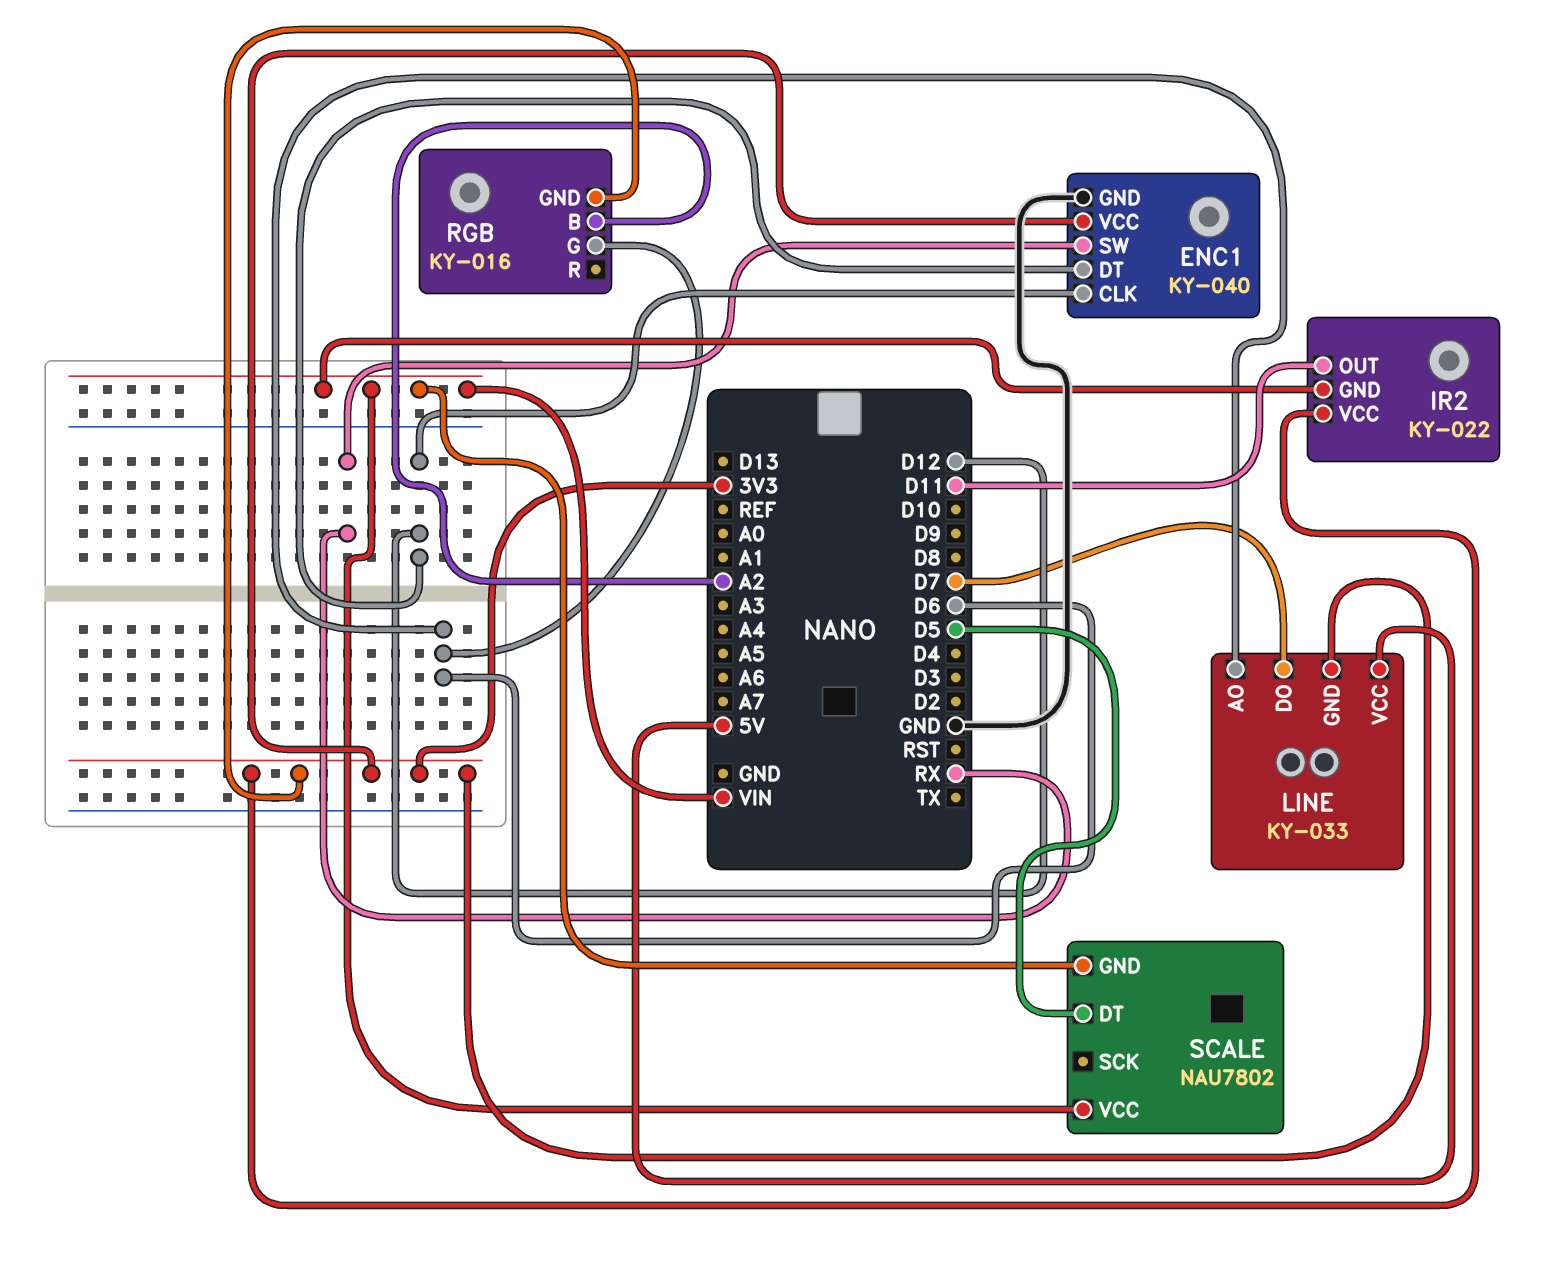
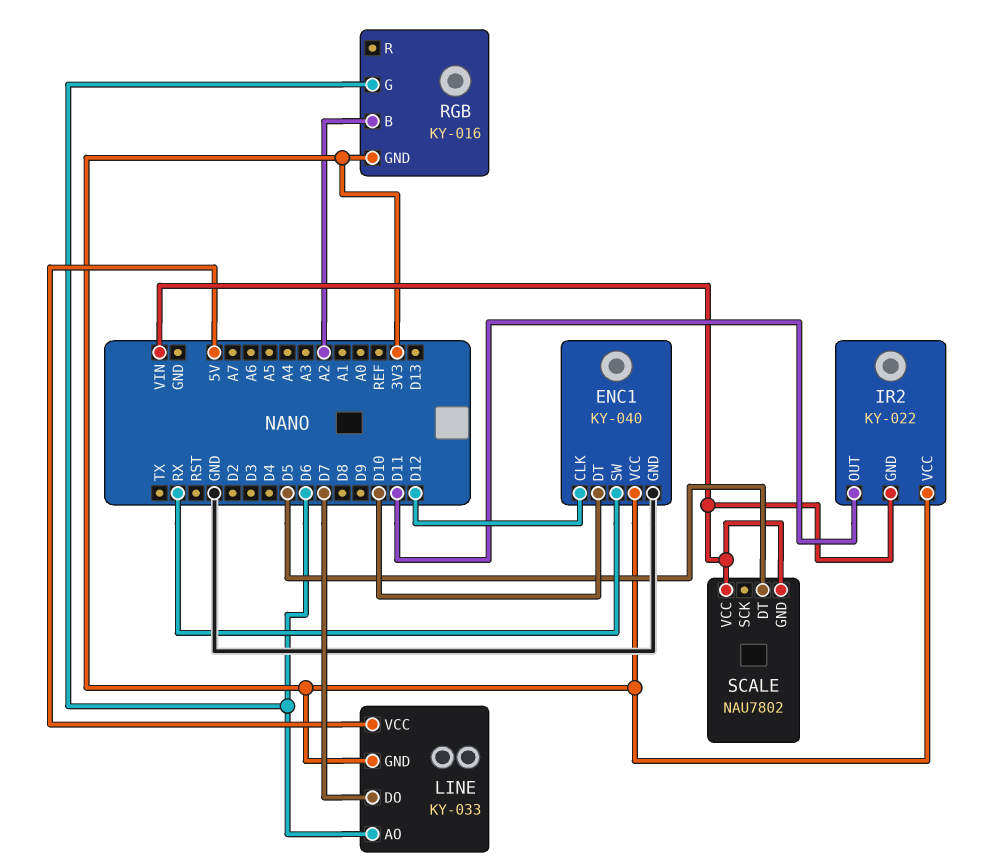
ENC1 pin DT: D12 -> D10

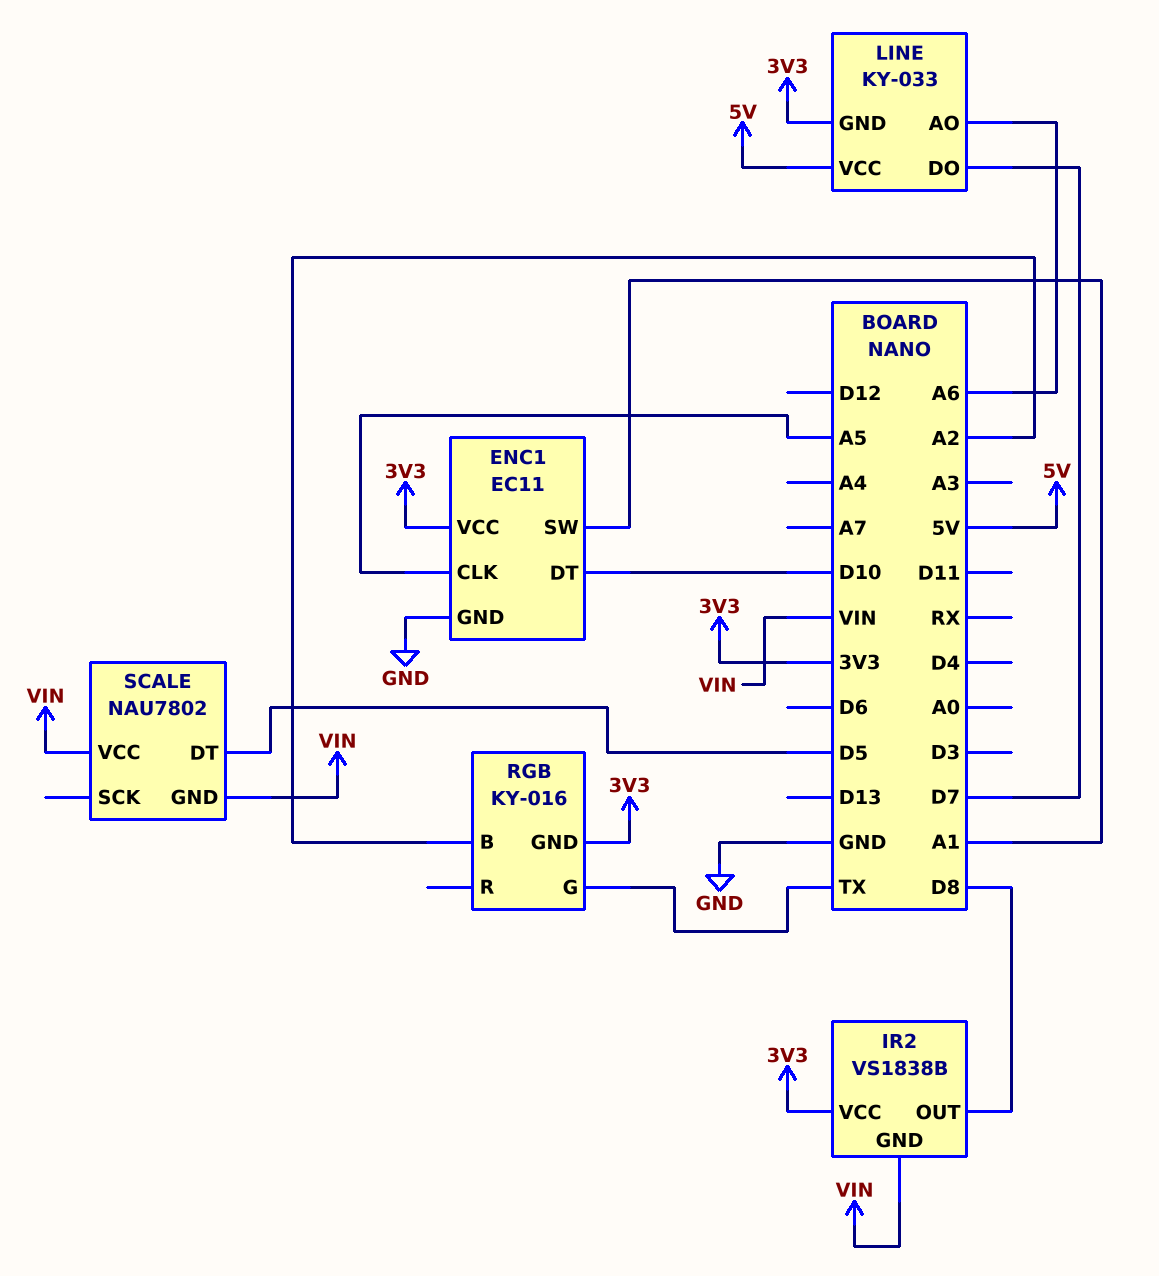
ENC1: KY-040 -> EC11
ENC1 pin CLK: D12 -> A5
ENC1 pin SW: RX -> A1
IR2: KY-022 -> VS1838B
IR2 pin OUT: D11 -> D8
LINE pin AO: D6 -> A6
RGB pin G: D6 -> TX

